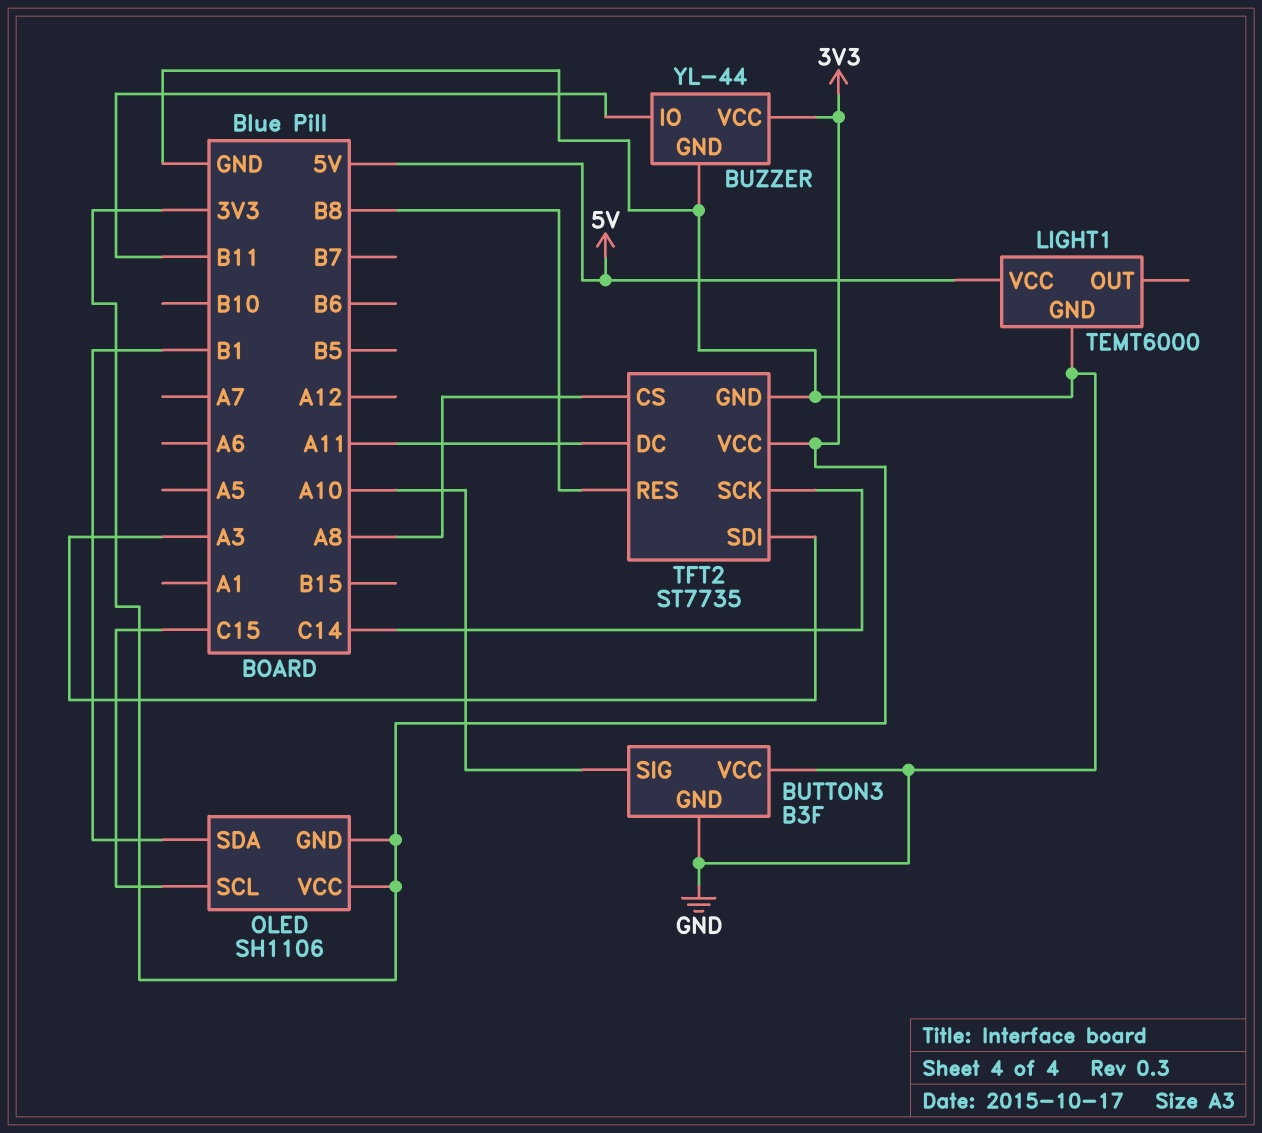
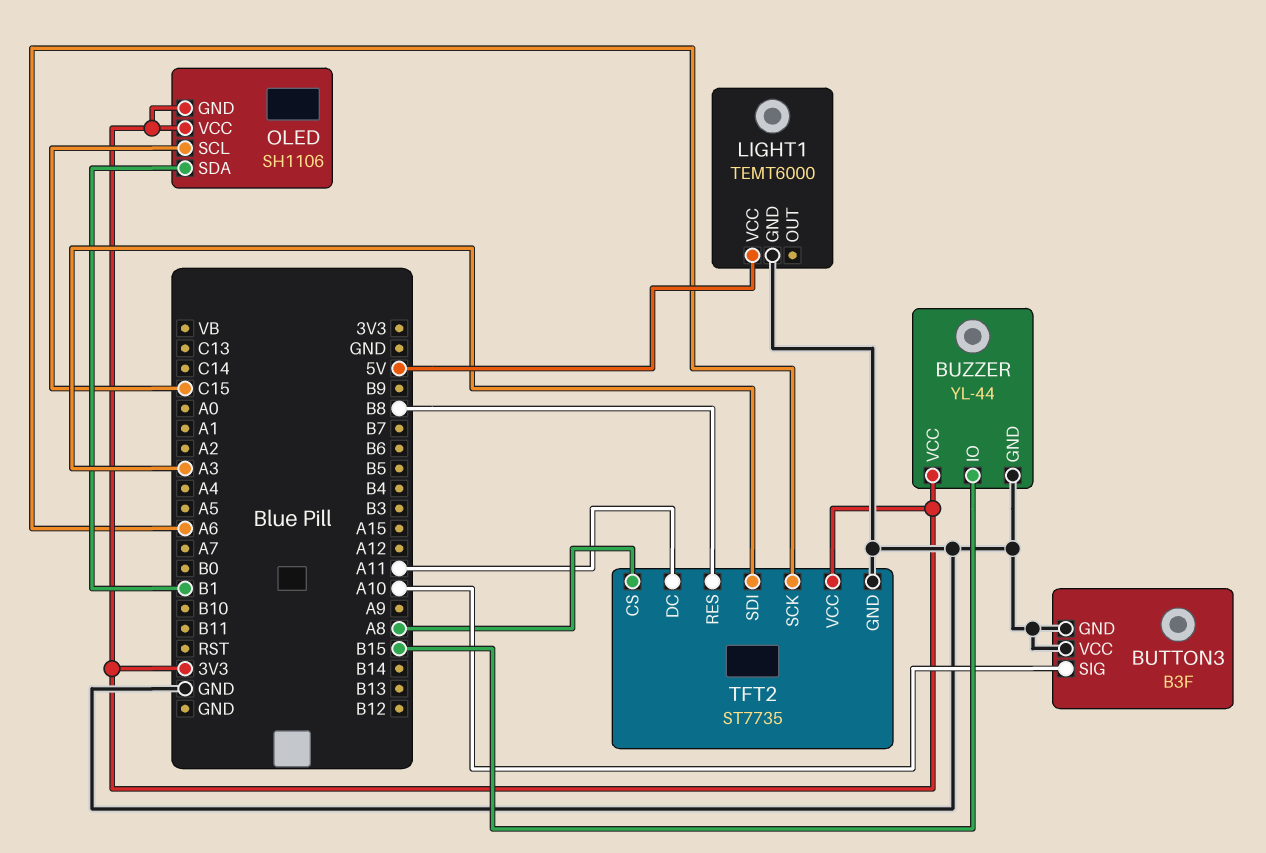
BUZZER pin IO: B11 -> B15
TFT2 pin SCK: C14 -> A6

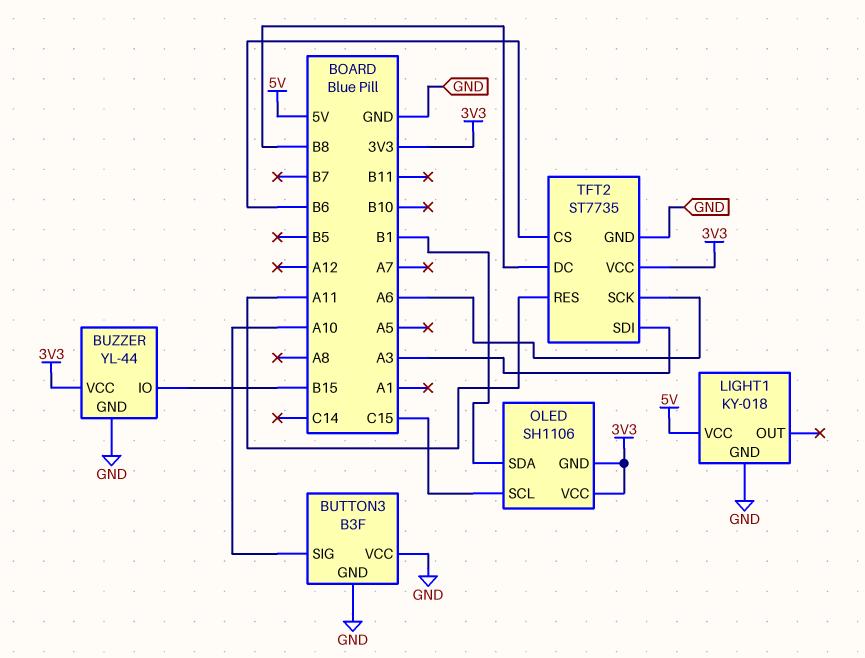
LIGHT1: TEMT6000 -> KY-018
TFT2 pin CS: A8 -> B6
TFT2 pin DC: A11 -> B8
TFT2 pin RES: B8 -> A11

